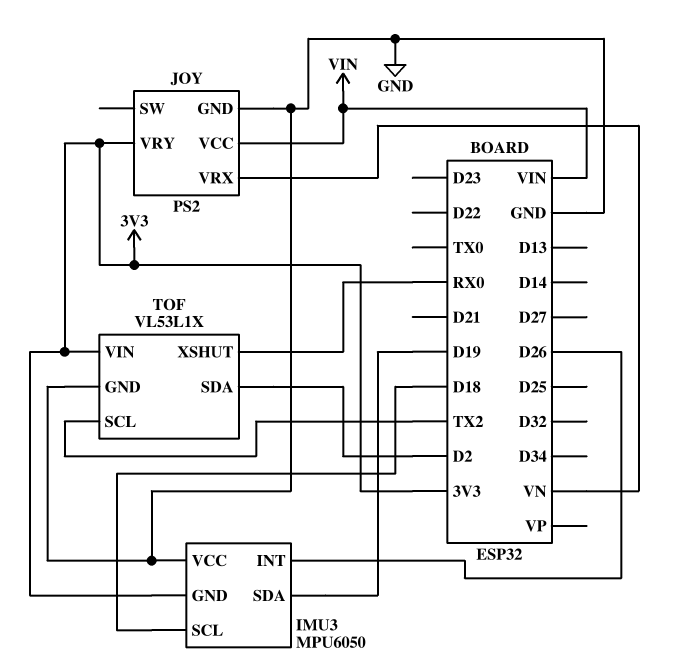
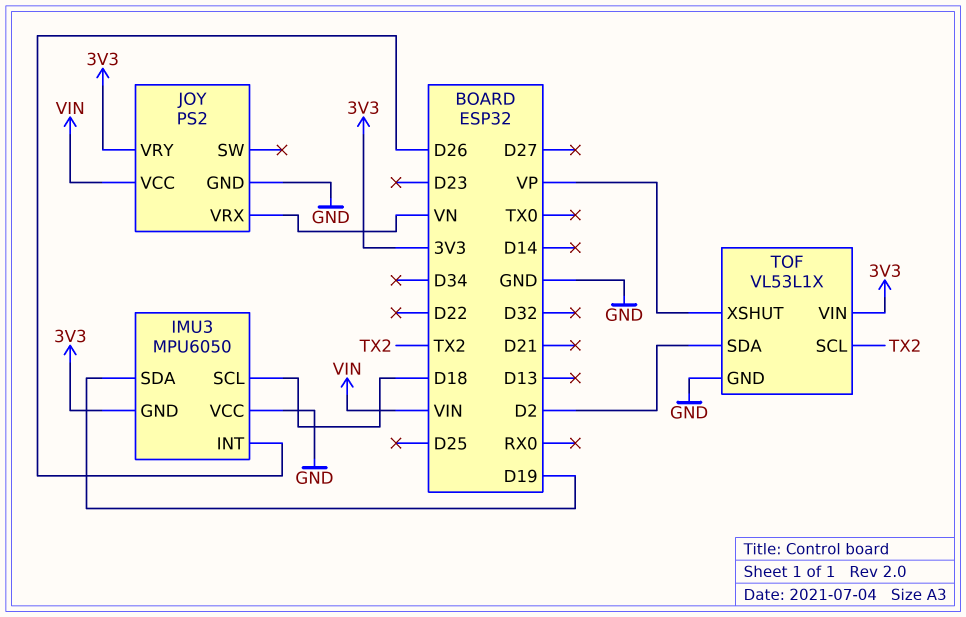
TOF pin XSHUT: RX0 -> VP

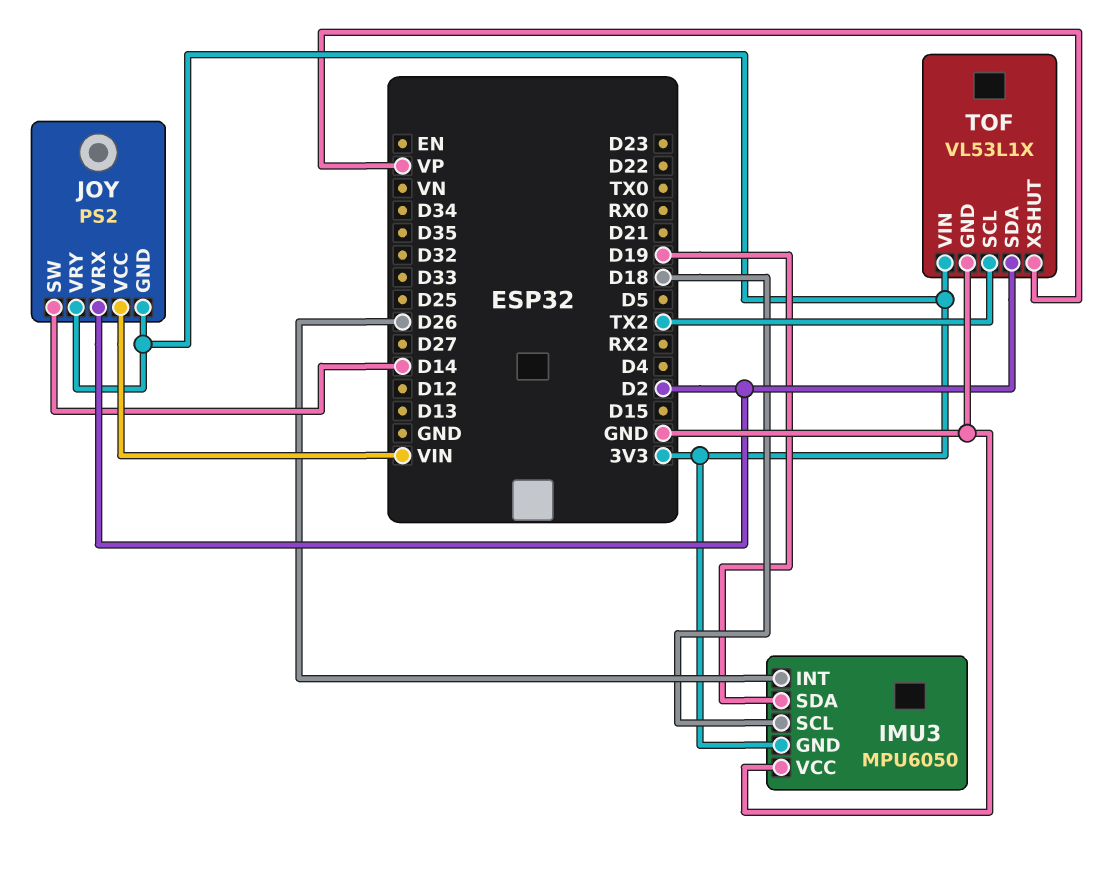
JOY pin GND: GND -> 3V3
JOY pin SW: none -> D14
JOY pin VRX: VN -> D2

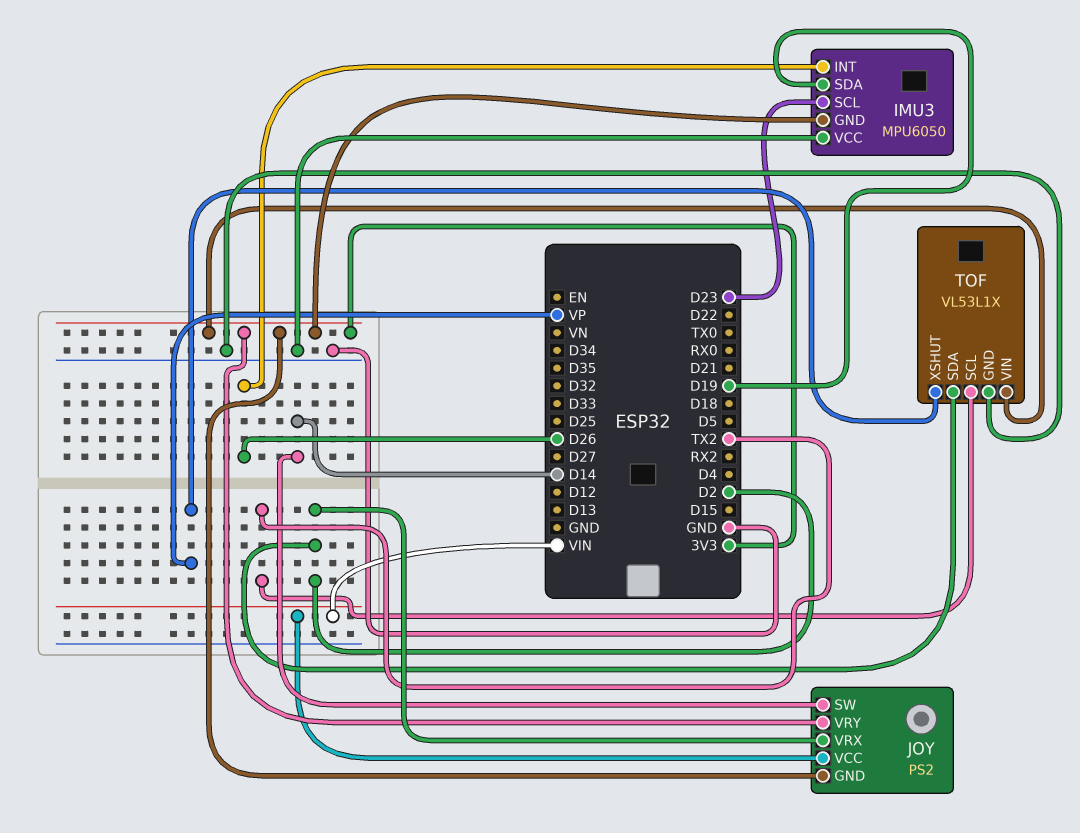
IMU3 pin SCL: D18 -> D23

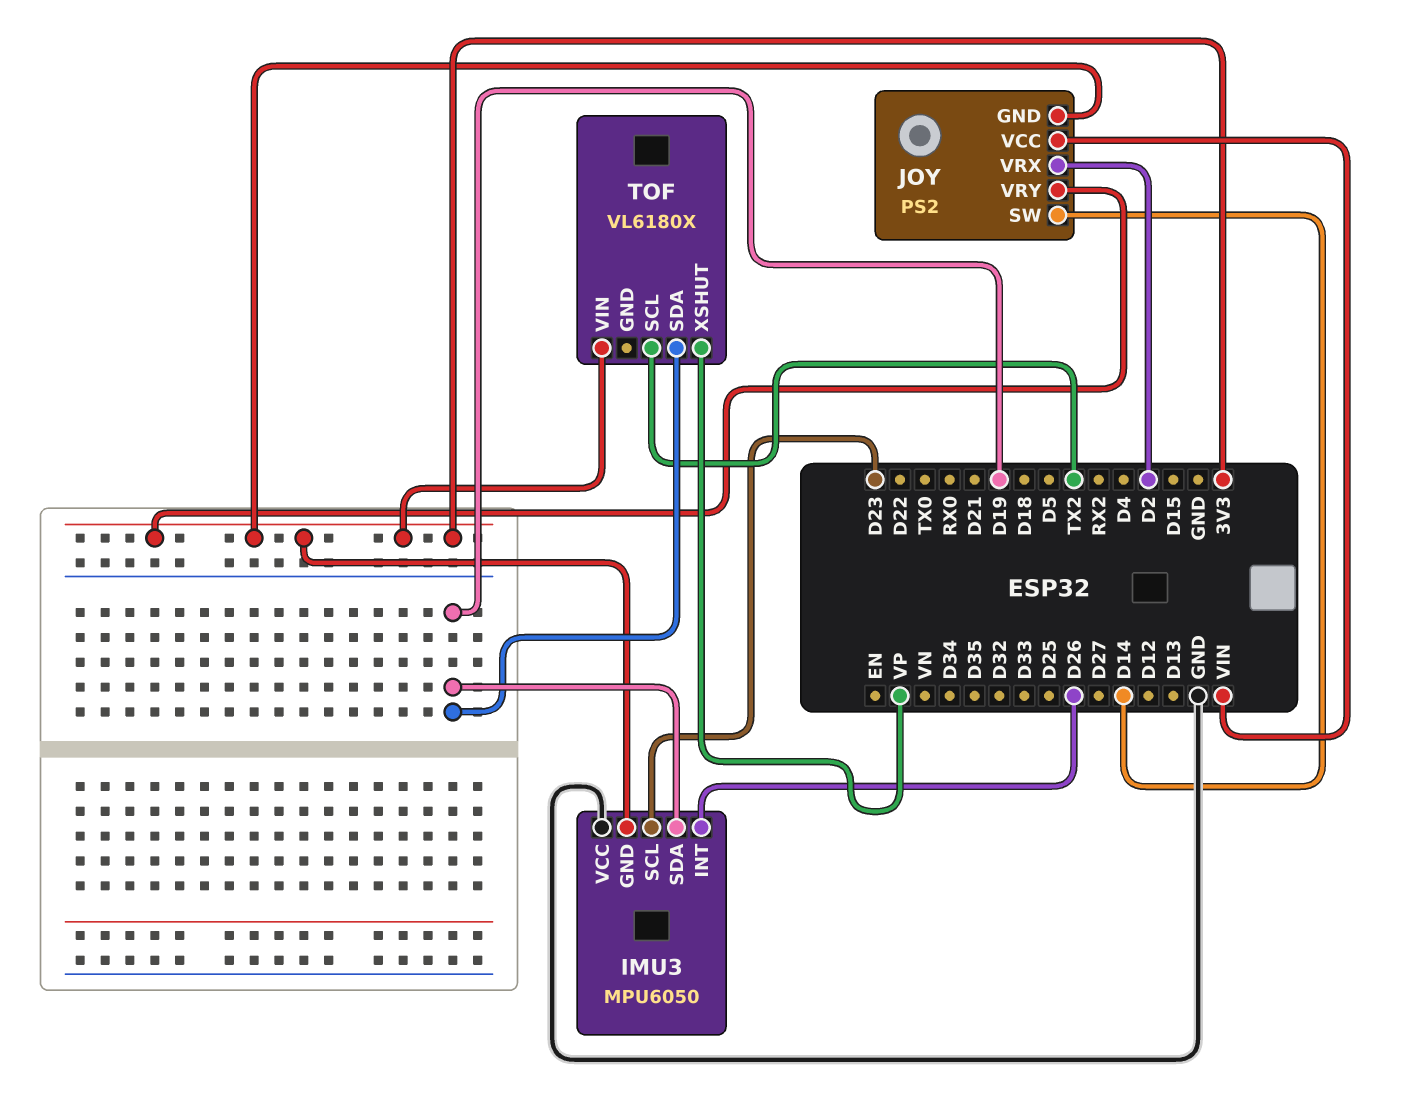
TOF: VL53L1X -> VL6180X
TOF pin GND: GND -> none
TOF pin SDA: D2 -> D19

